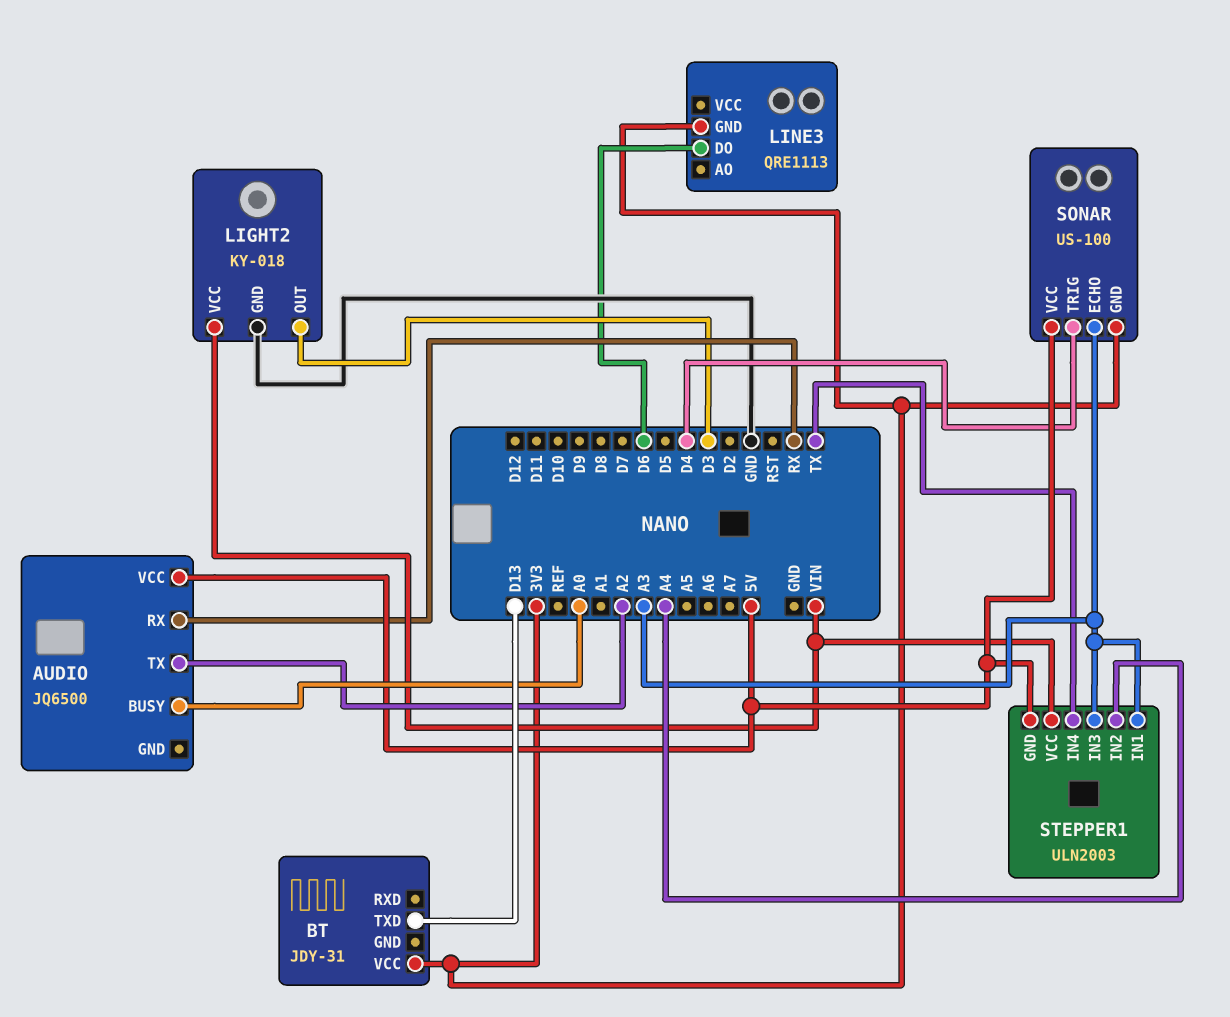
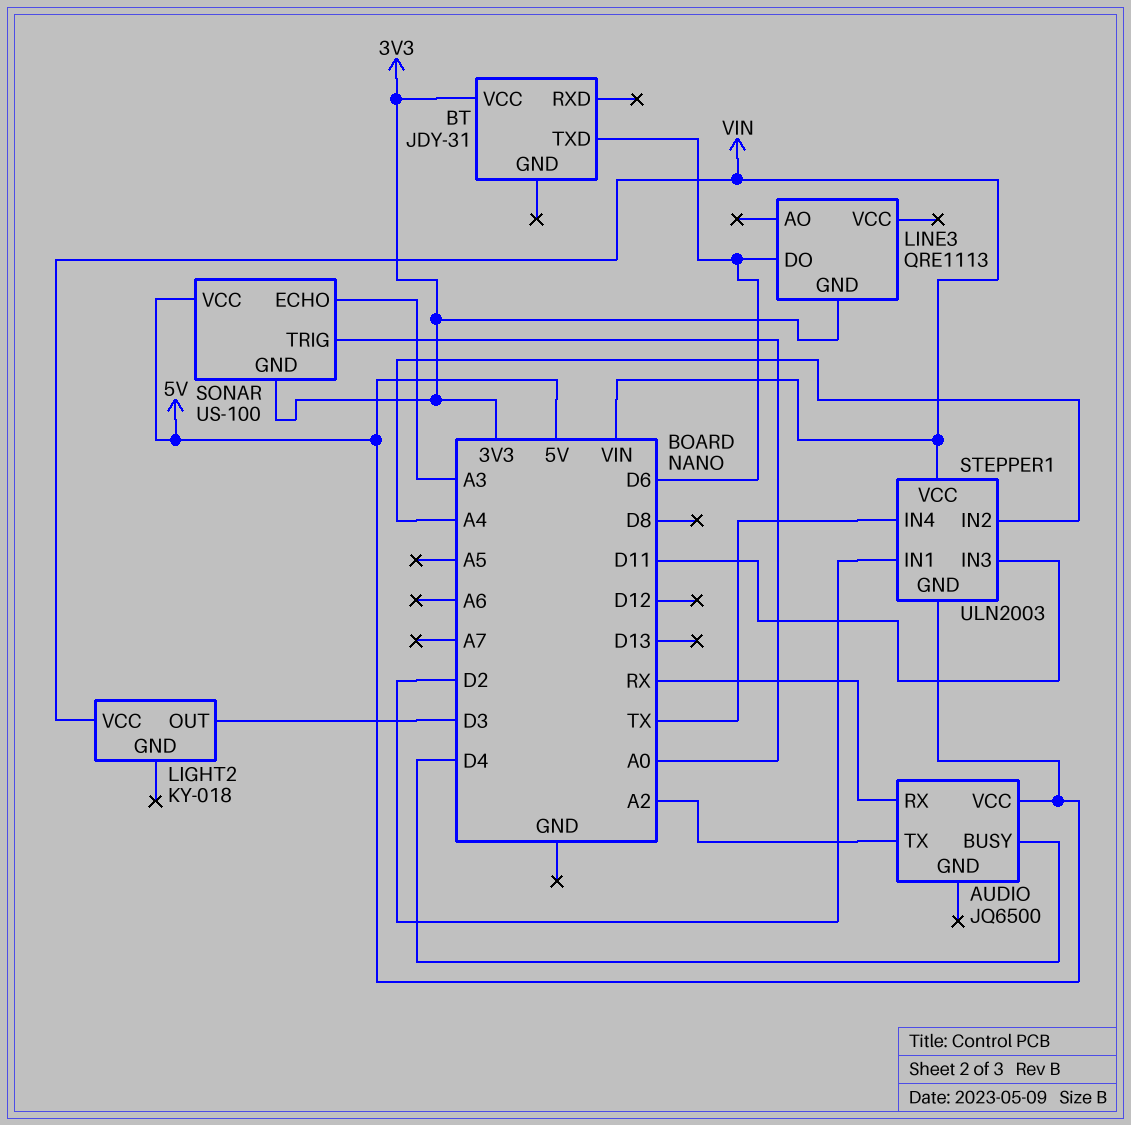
AUDIO pin BUSY: A0 -> D4
BT pin TXD: D13 -> D6
LIGHT2 pin GND: GND -> none
SONAR pin TRIG: D4 -> A0
STEPPER1 pin IN1: A3 -> D2
STEPPER1 pin IN3: A3 -> D11

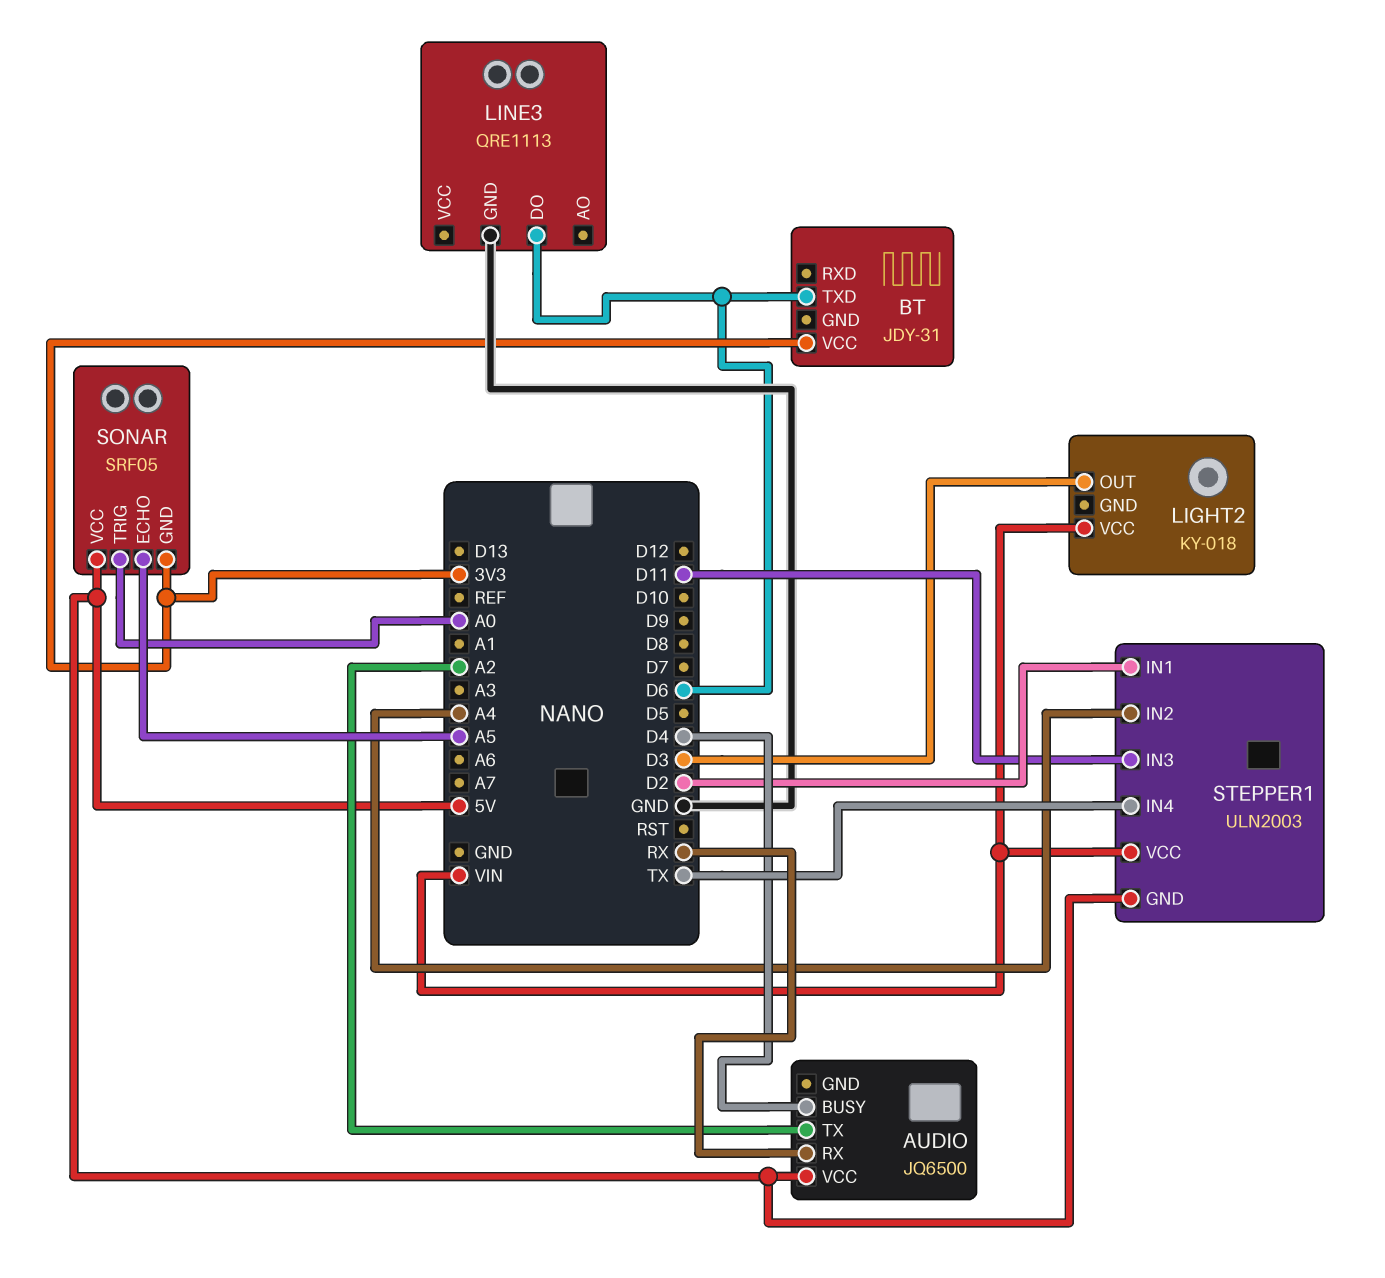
LINE3 pin GND: 3V3 -> GND
SONAR: US-100 -> SRF05
SONAR pin ECHO: A3 -> A5

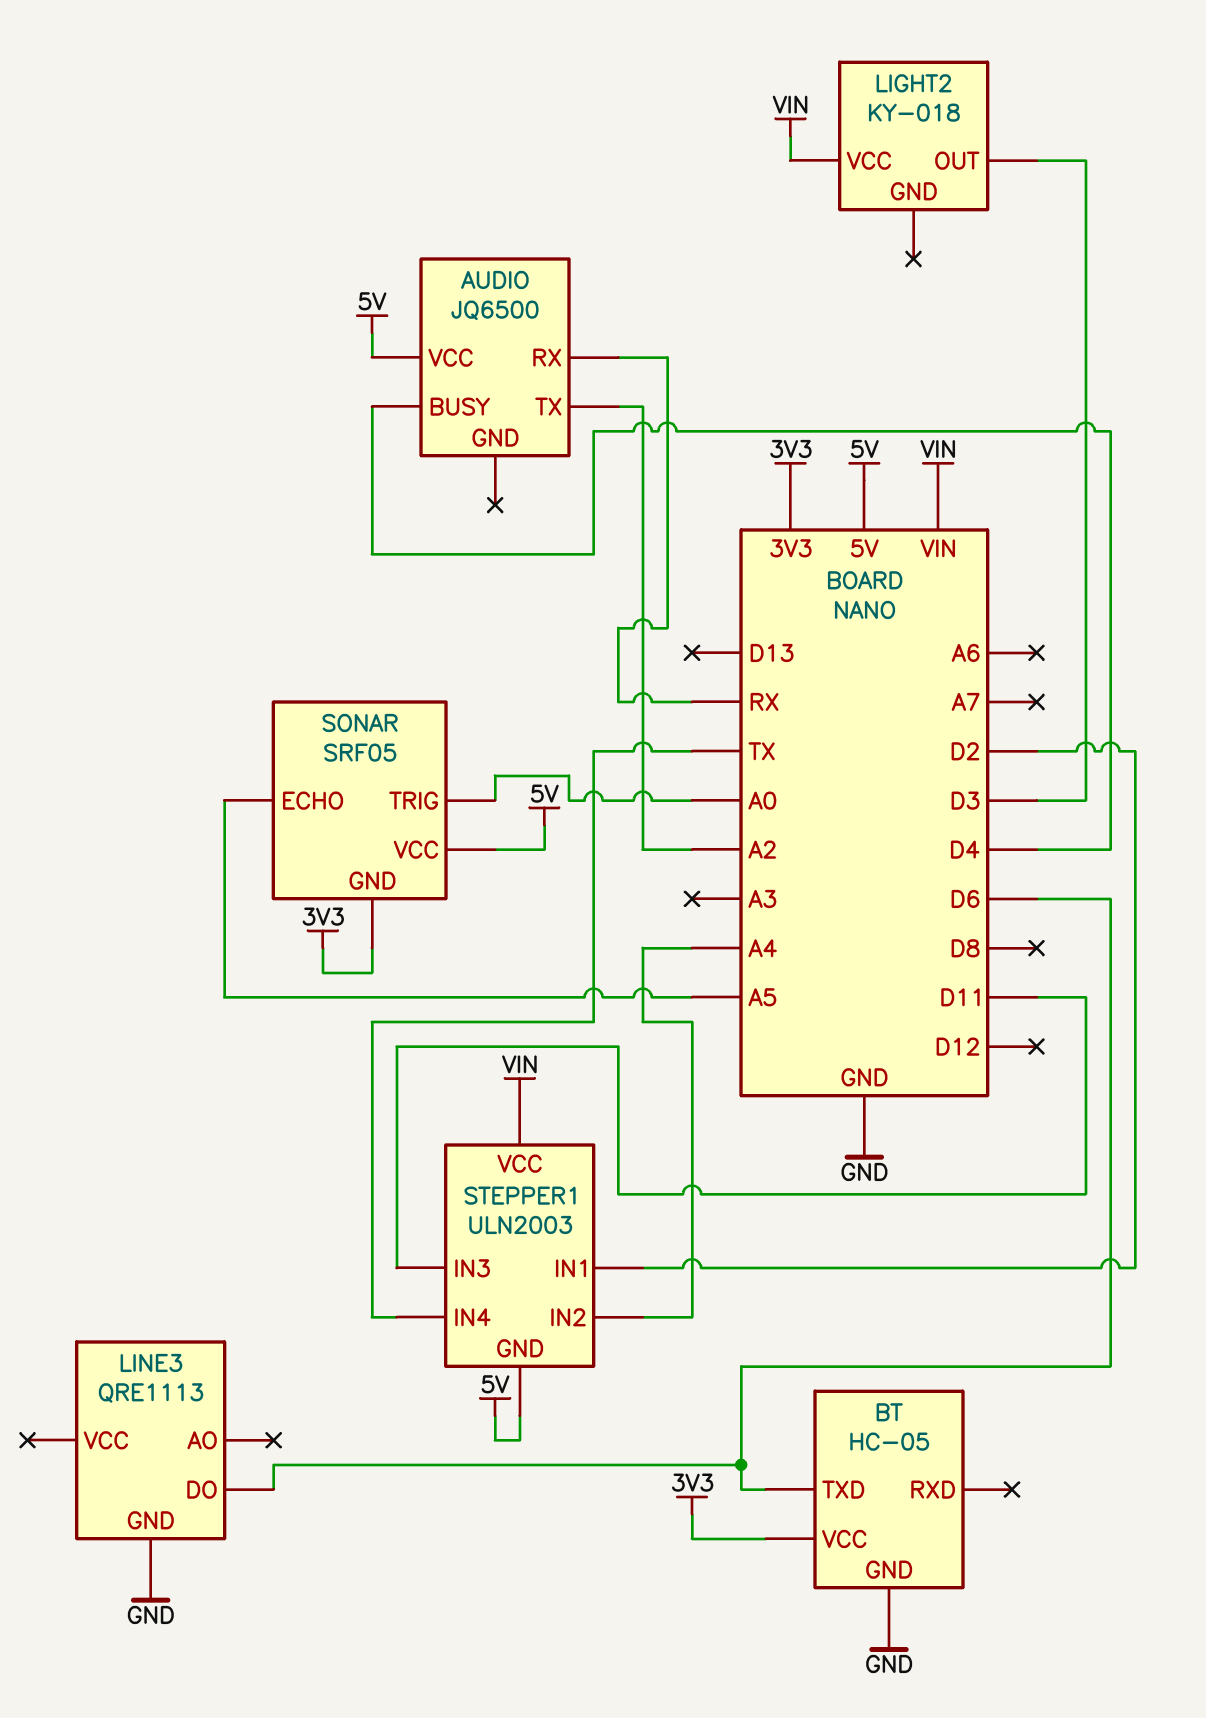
BT: JDY-31 -> HC-05
BT pin GND: none -> GND

